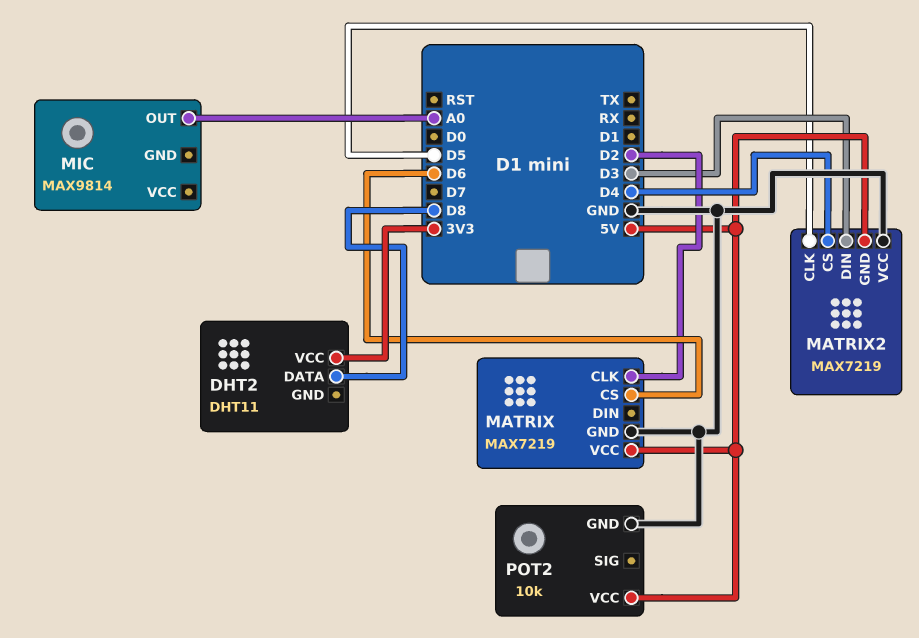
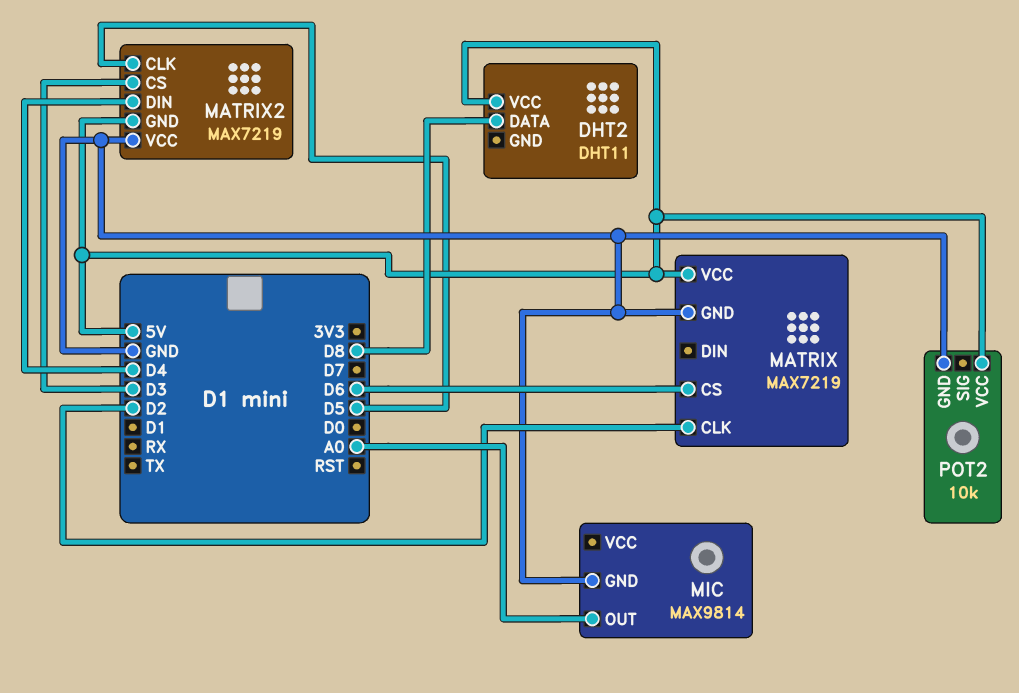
DHT2 pin VCC: 3V3 -> 5V
MATRIX2 pin CS: D4 -> D3
MATRIX2 pin DIN: D3 -> D4
MIC pin GND: none -> GND

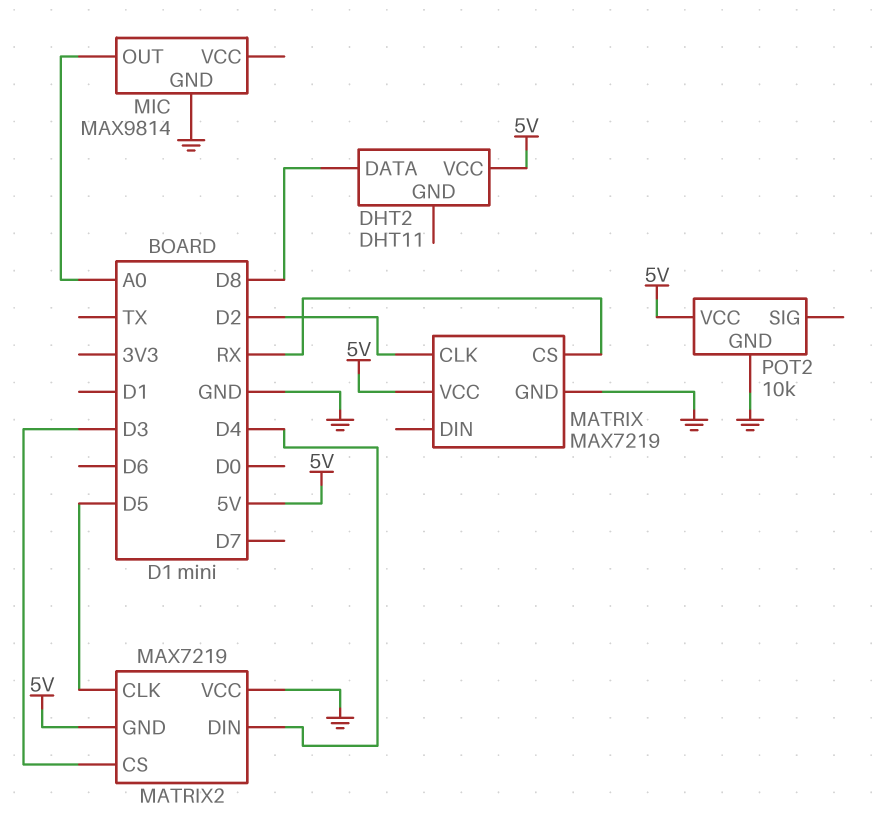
MATRIX pin CS: D6 -> RX

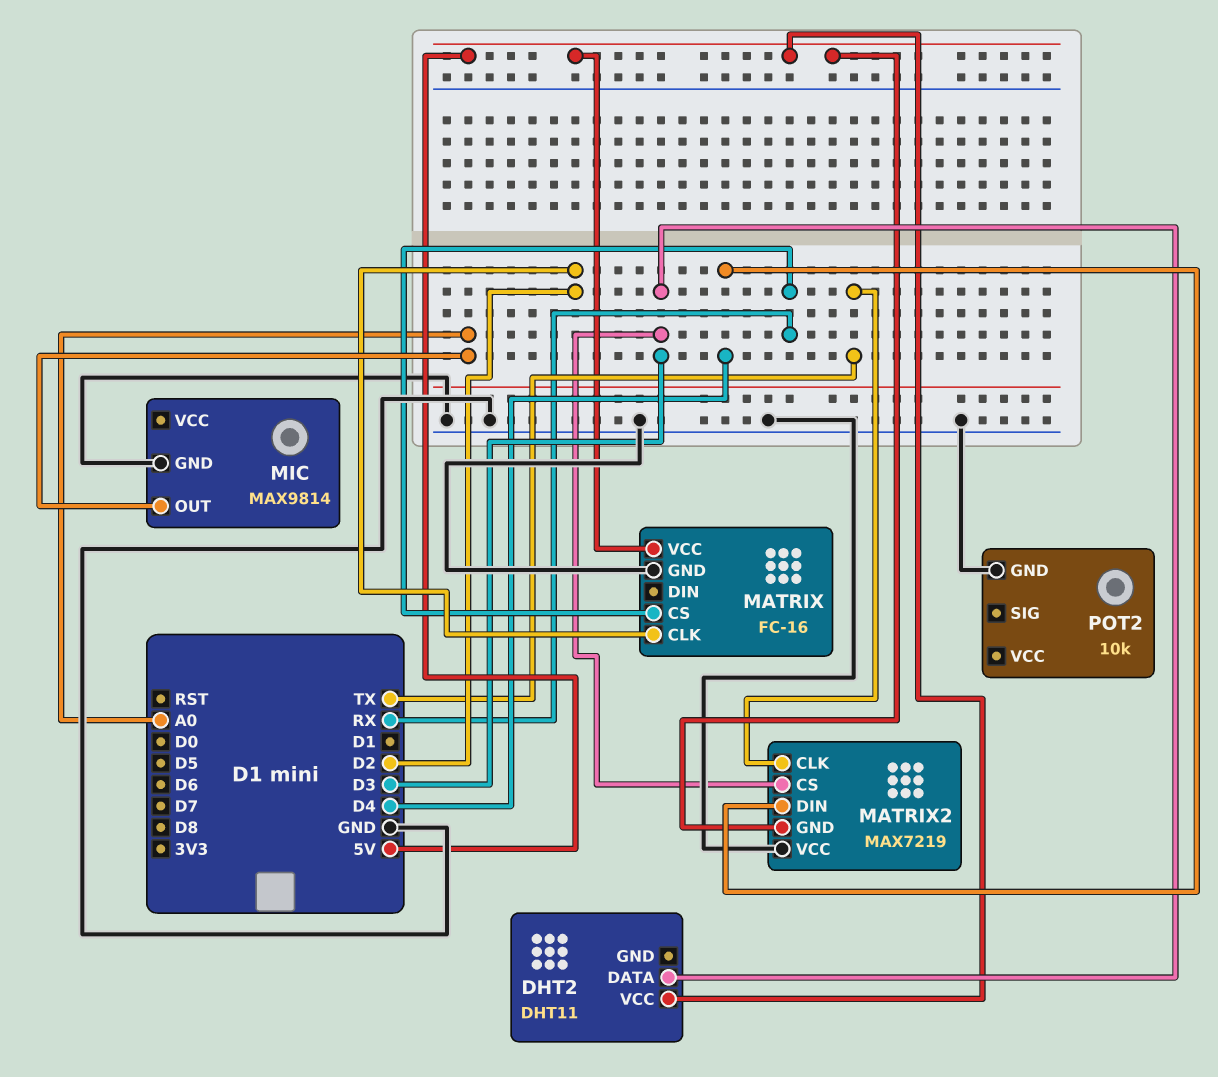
DHT2 pin DATA: D8 -> D3
MATRIX: MAX7219 -> FC-16
MATRIX2 pin CLK: D5 -> TX
POT2 pin VCC: 5V -> none

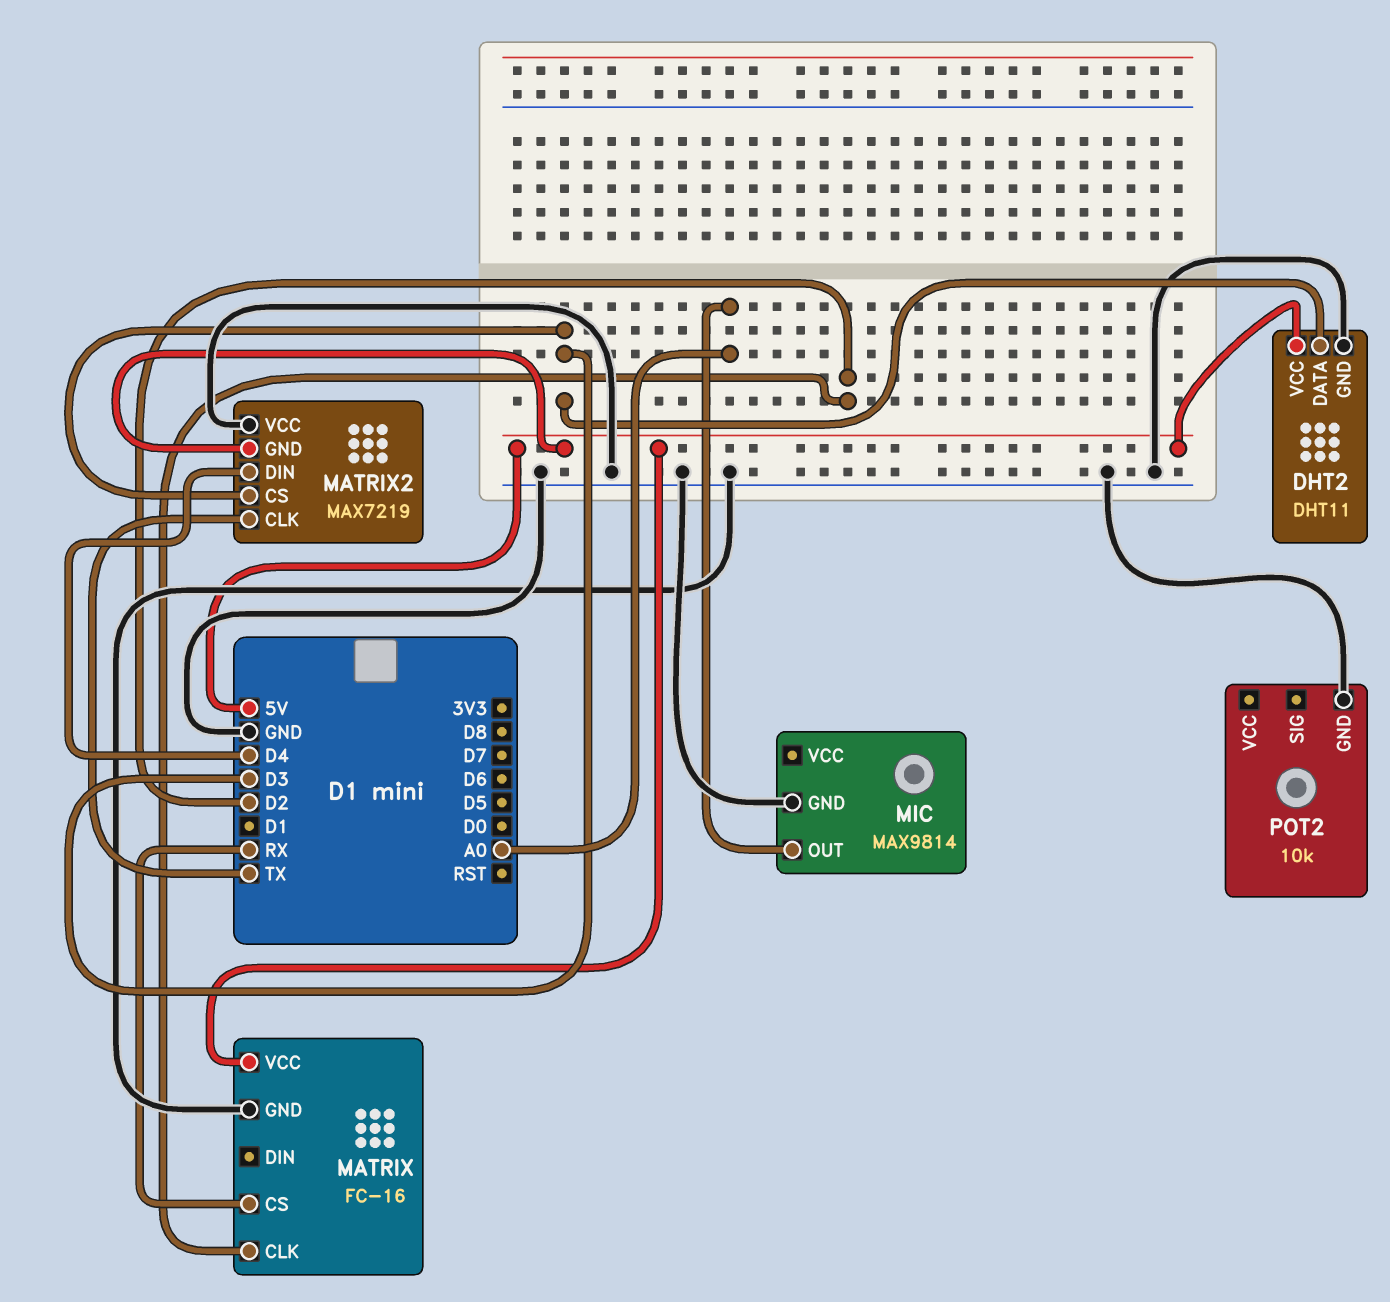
DHT2 pin GND: none -> GND

